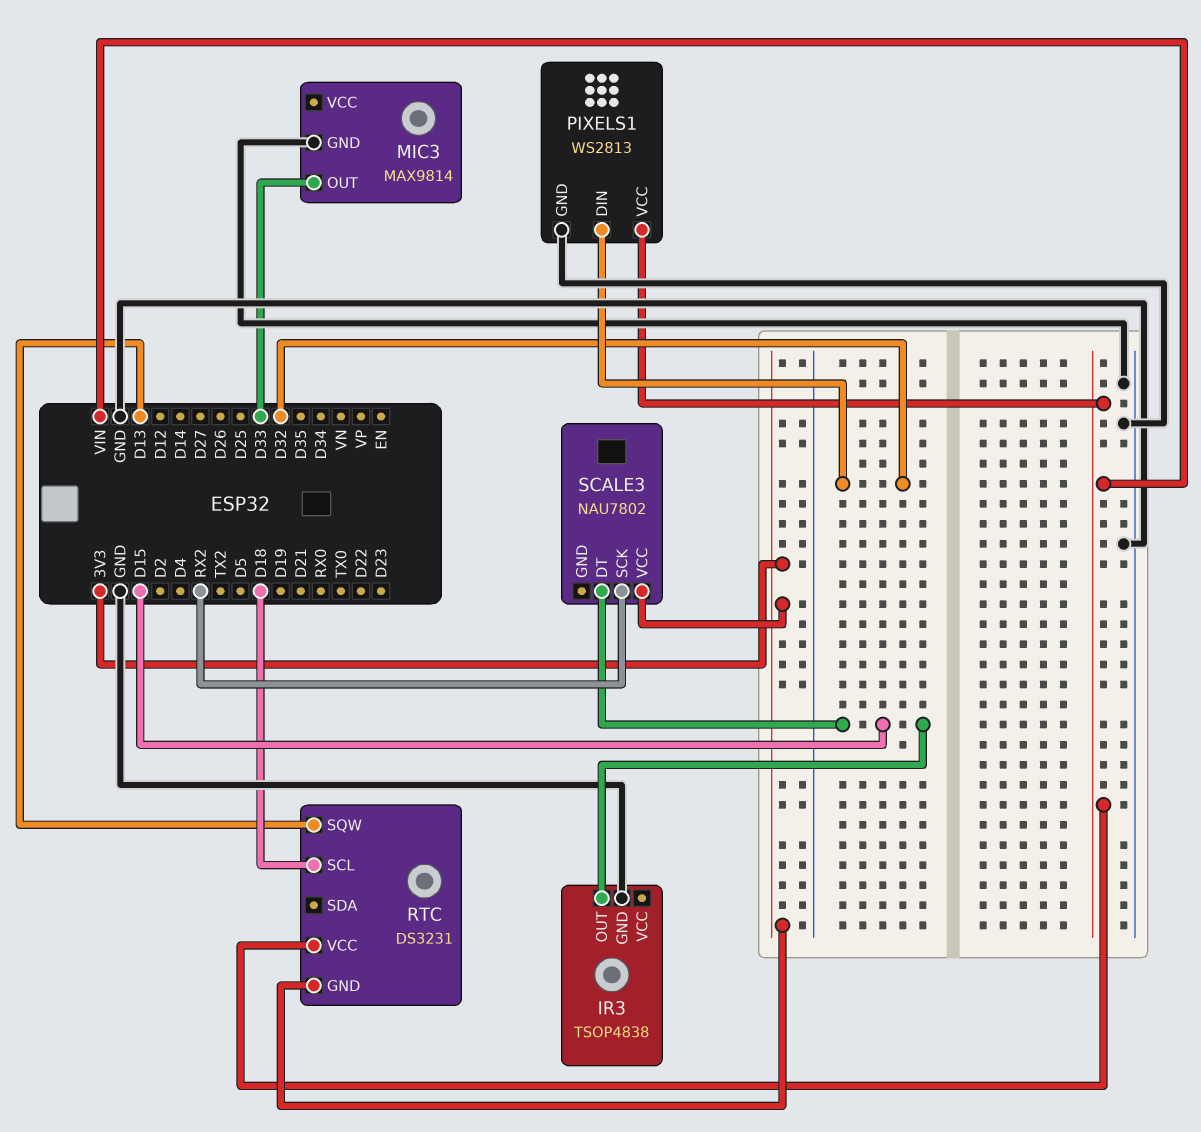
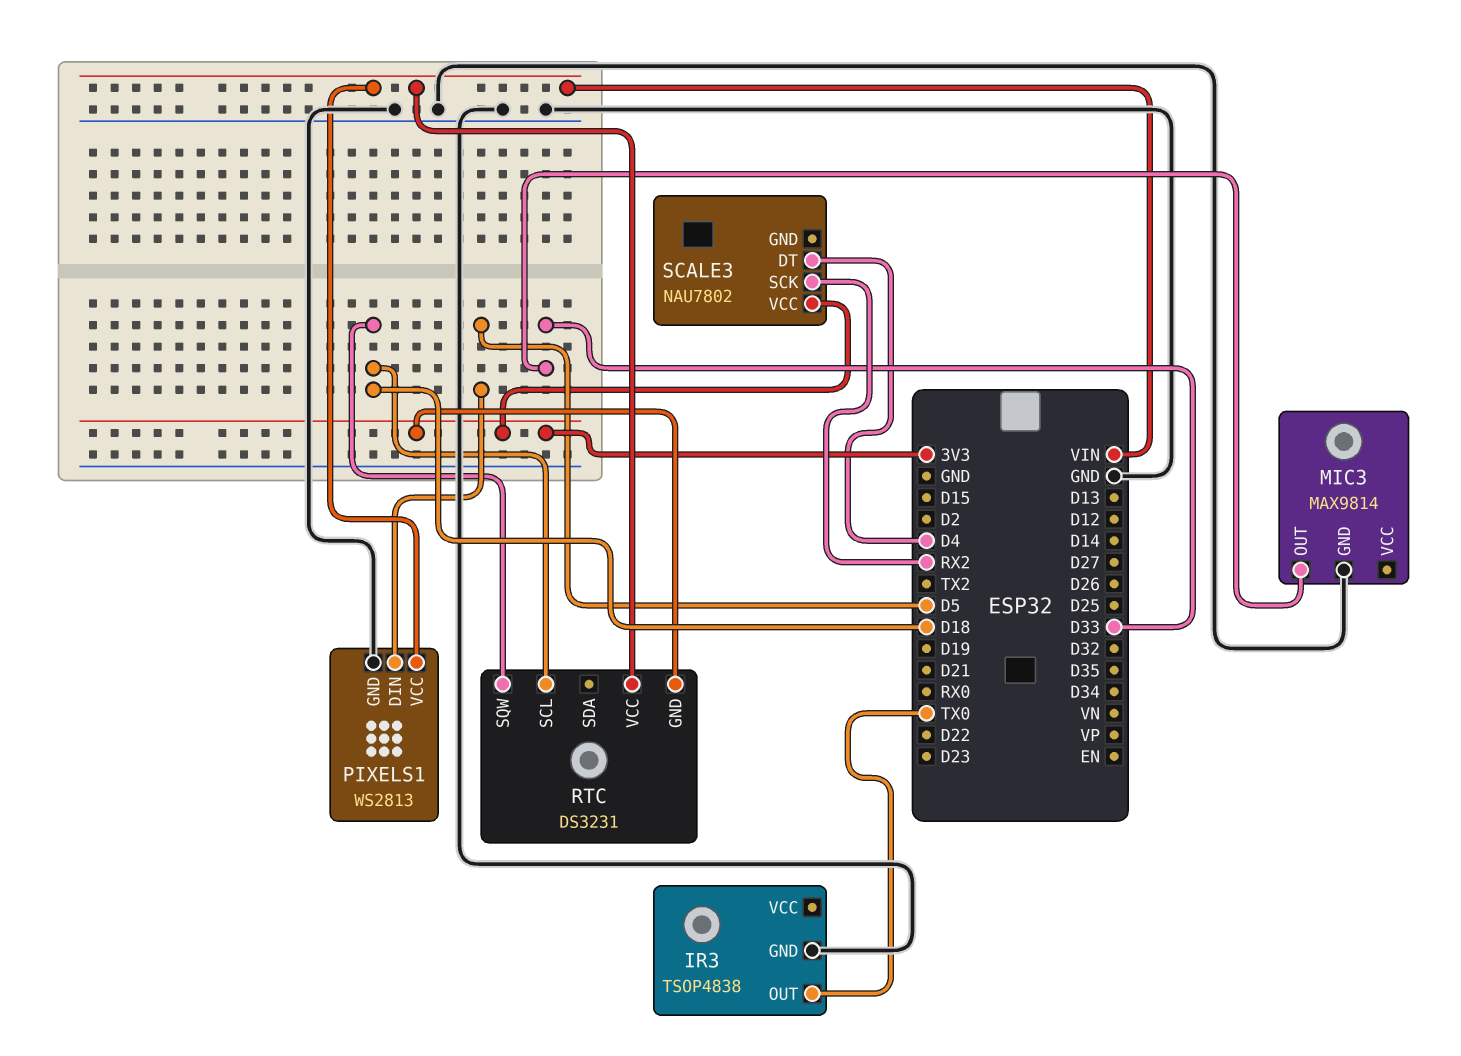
IR3 pin OUT: D15 -> TX0
PIXELS1 pin DIN: D32 -> D5
RTC pin SQW: D13 -> D18
SCALE3 pin DT: D15 -> D4

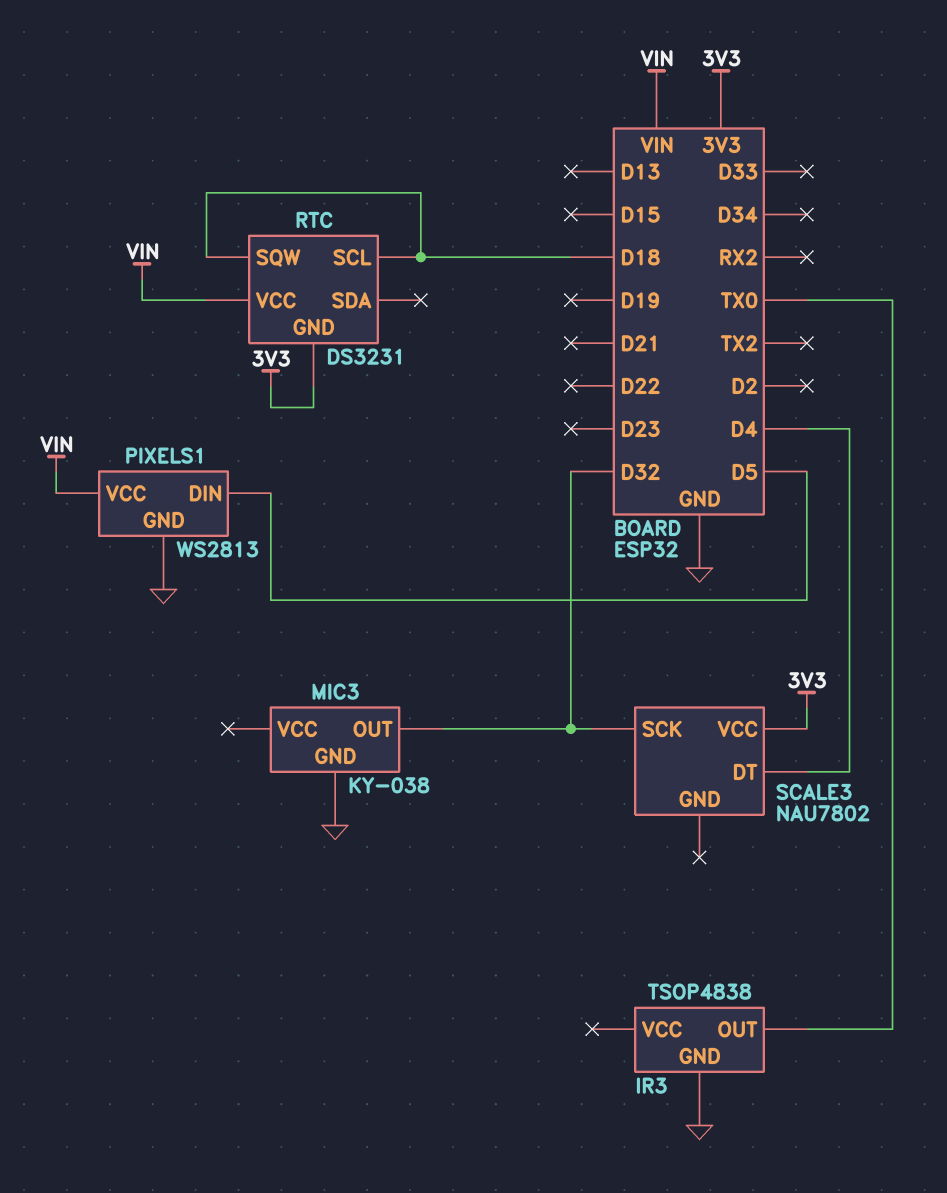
MIC3: MAX9814 -> KY-038
MIC3 pin OUT: D33 -> D32
SCALE3 pin SCK: RX2 -> D32

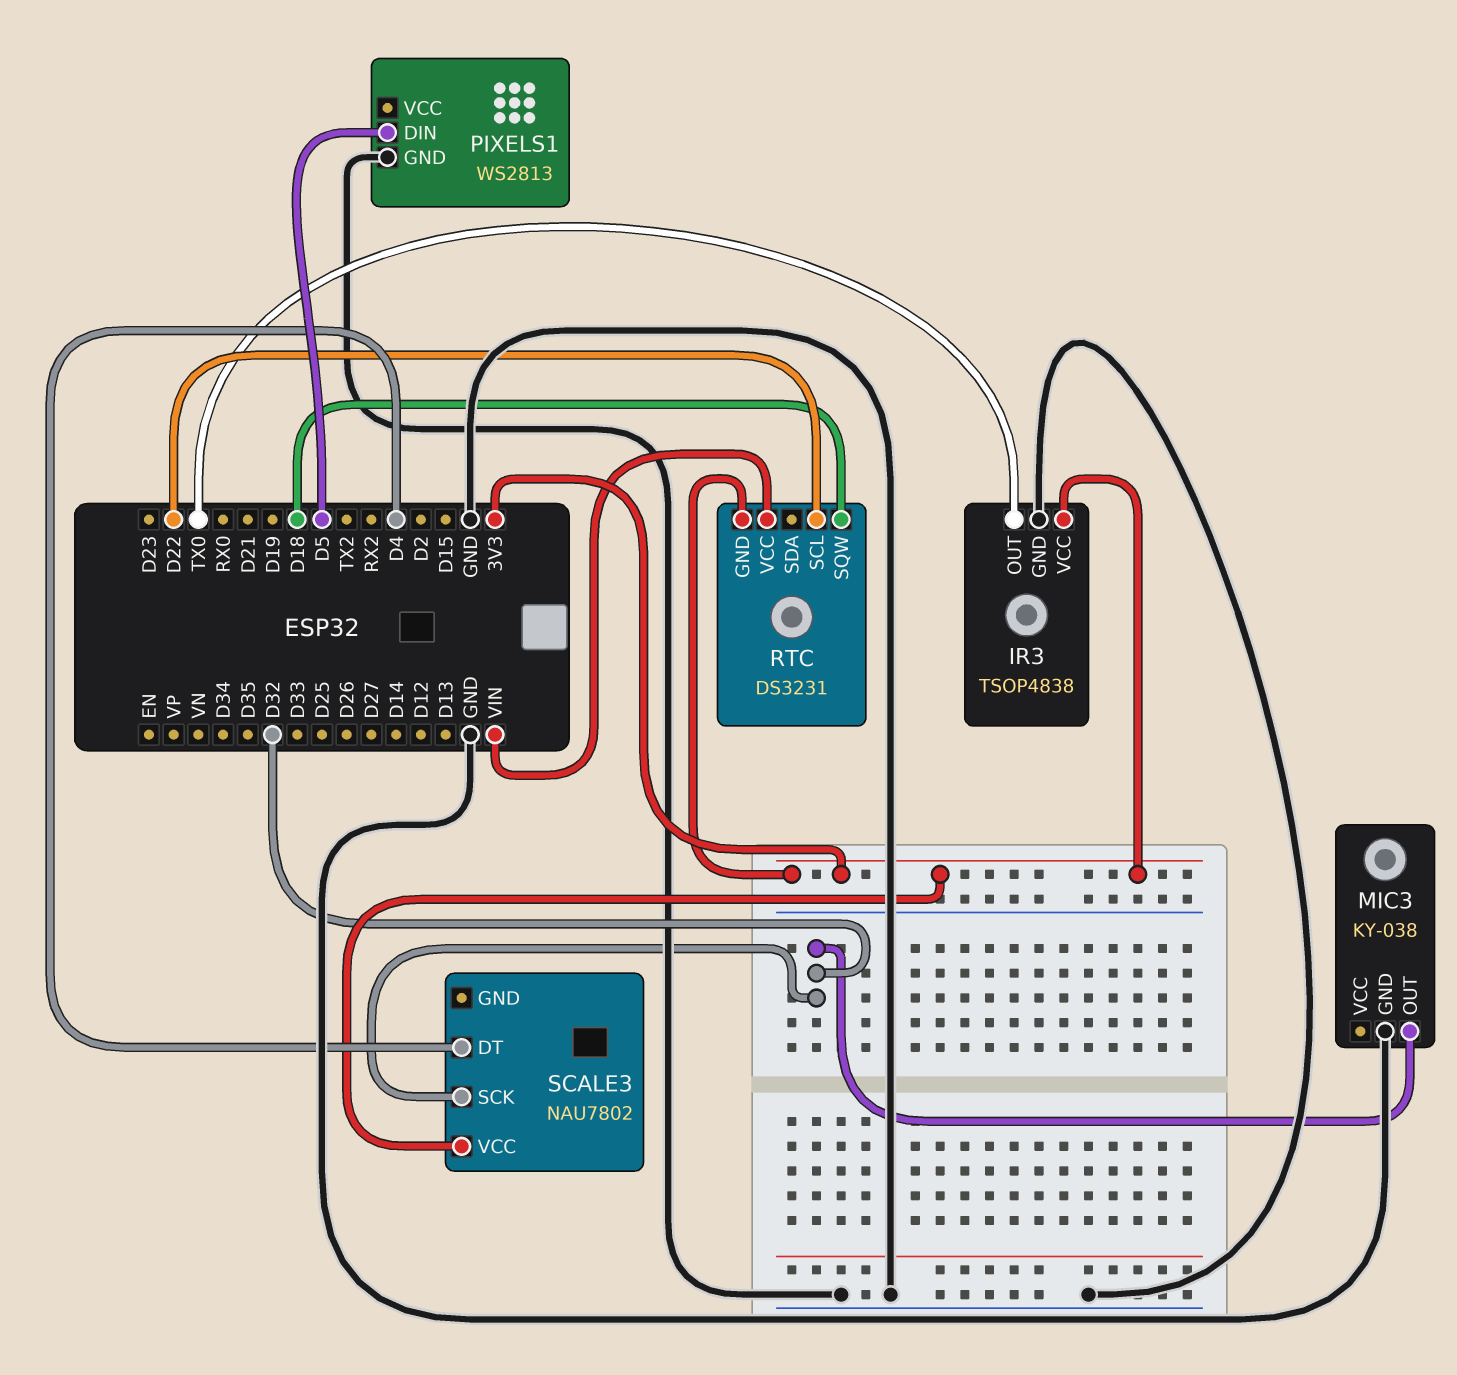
IR3 pin VCC: none -> 3V3
PIXELS1 pin VCC: VIN -> none
RTC pin SCL: D18 -> D22

